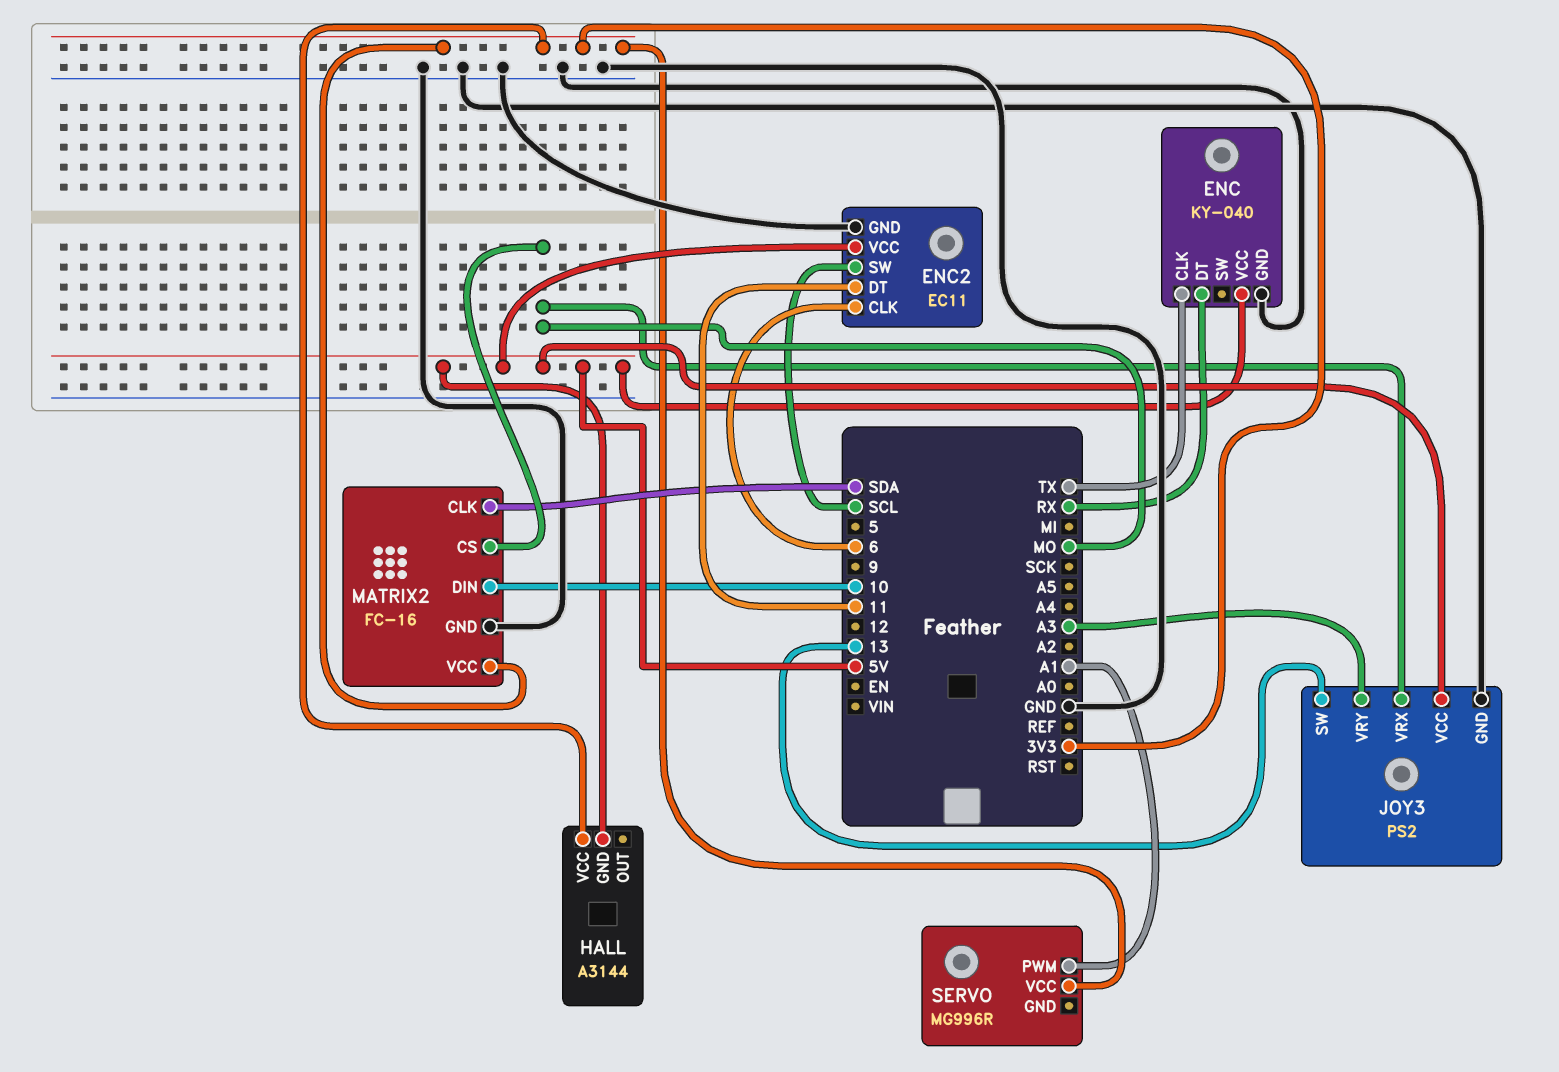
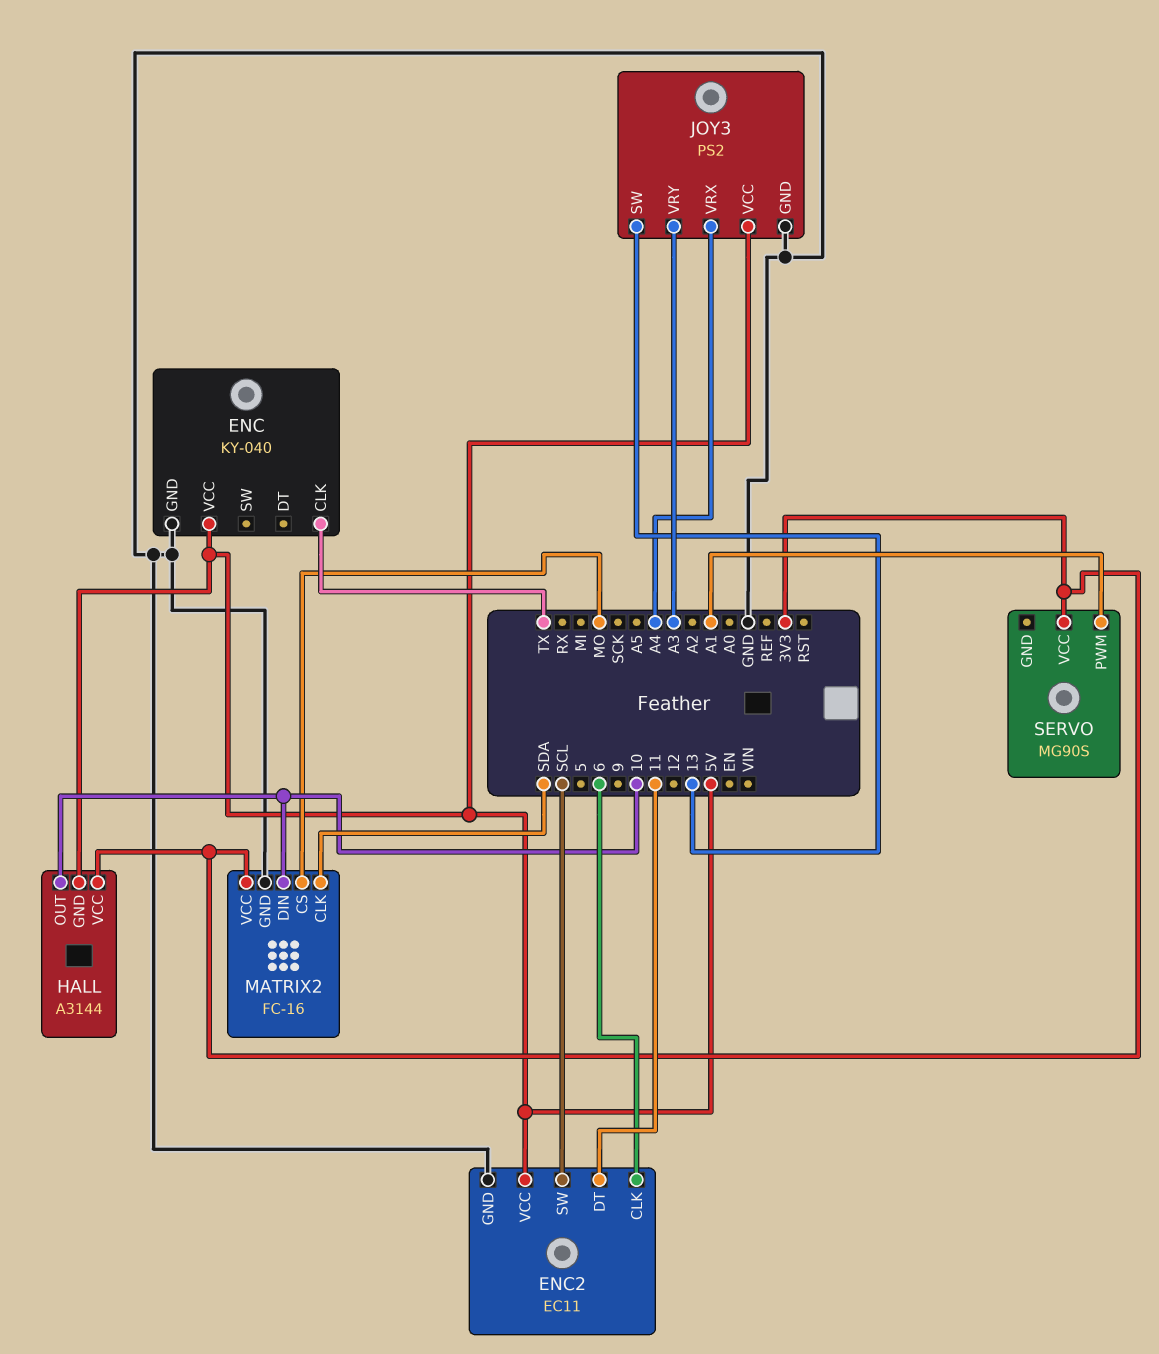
ENC pin DT: RX -> none
HALL pin OUT: none -> 10
JOY3 pin VRX: MO -> A4
SERVO: MG996R -> MG90S

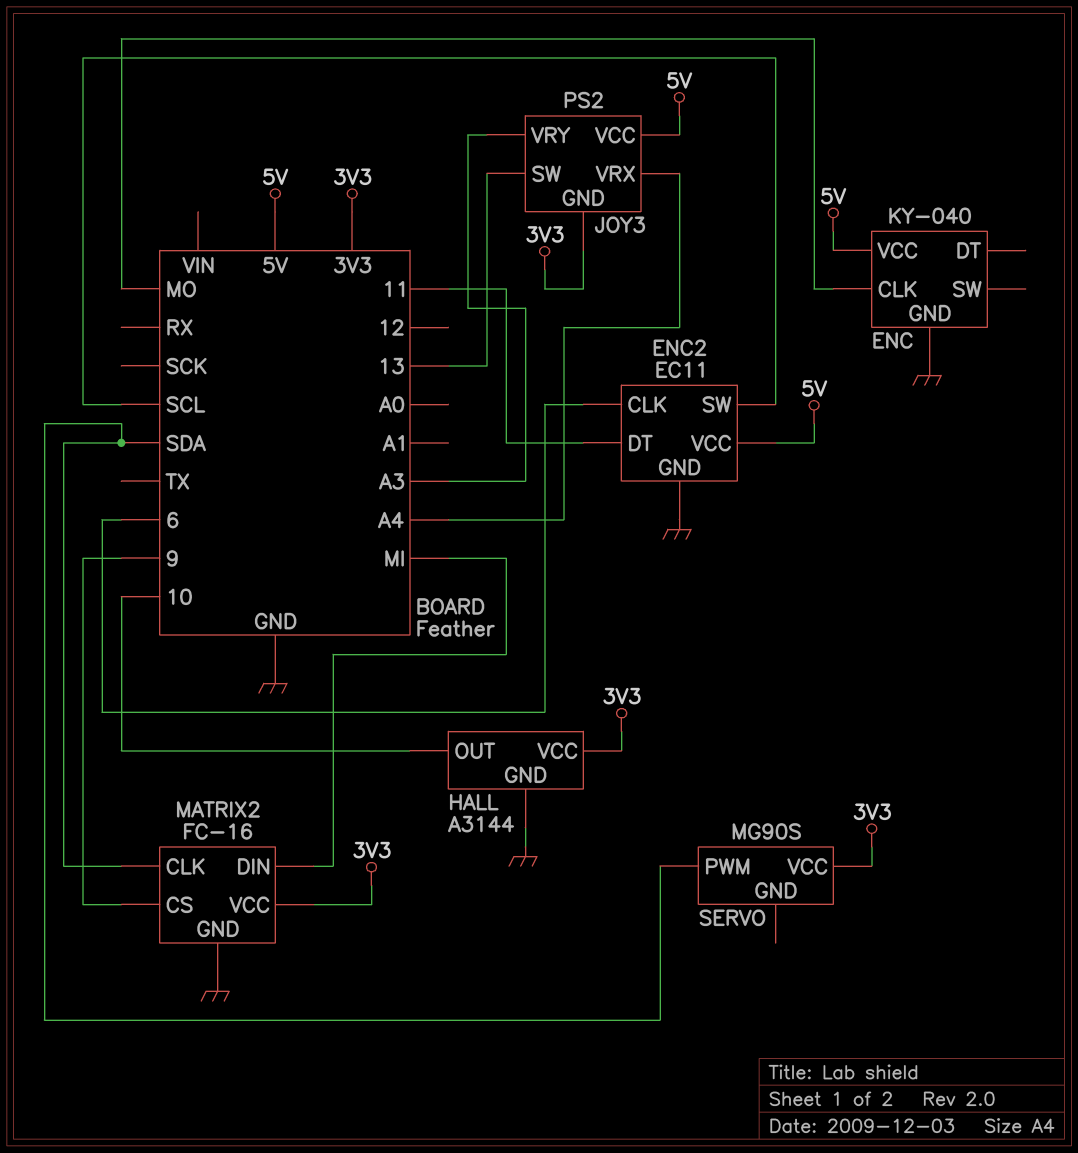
ENC pin CLK: TX -> MO
HALL pin GND: 5V -> GND
JOY3 pin GND: GND -> 3V3
MATRIX2 pin CS: MO -> 9
MATRIX2 pin DIN: 10 -> MI
SERVO pin PWM: A1 -> SDA

